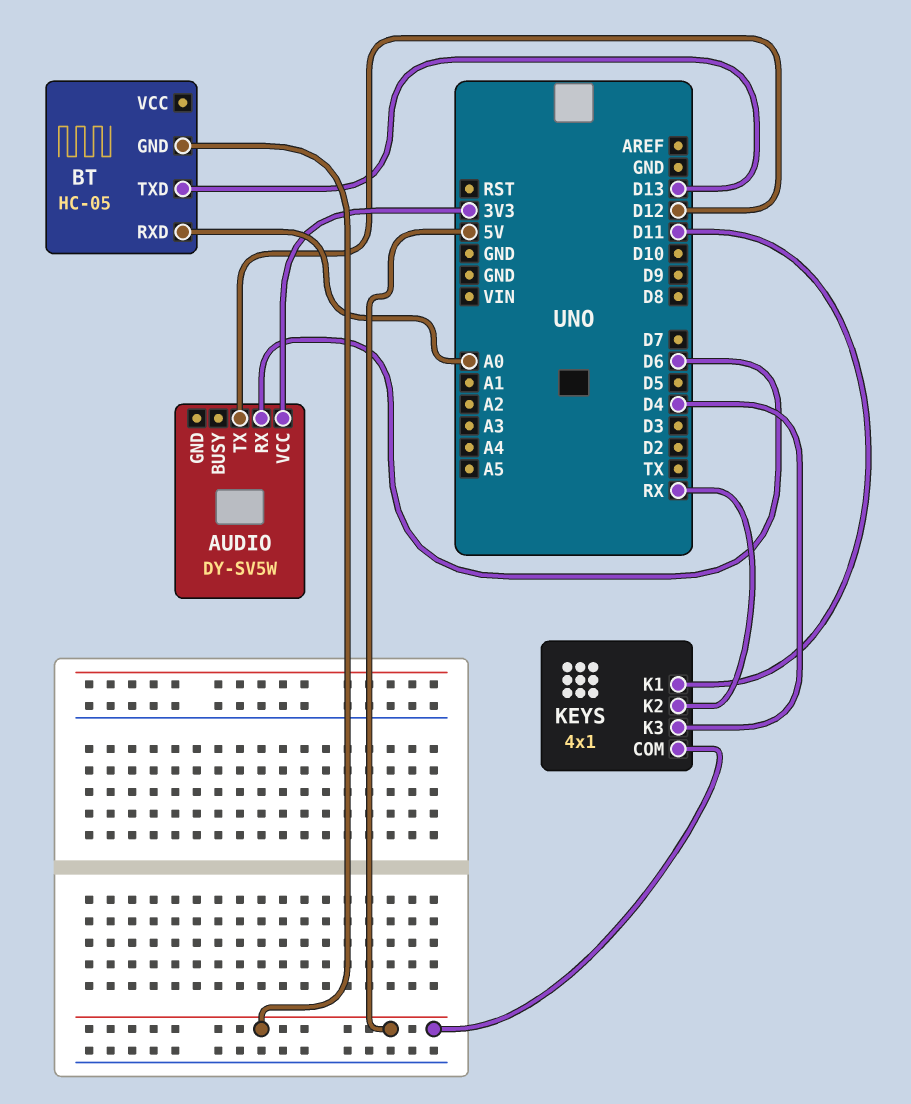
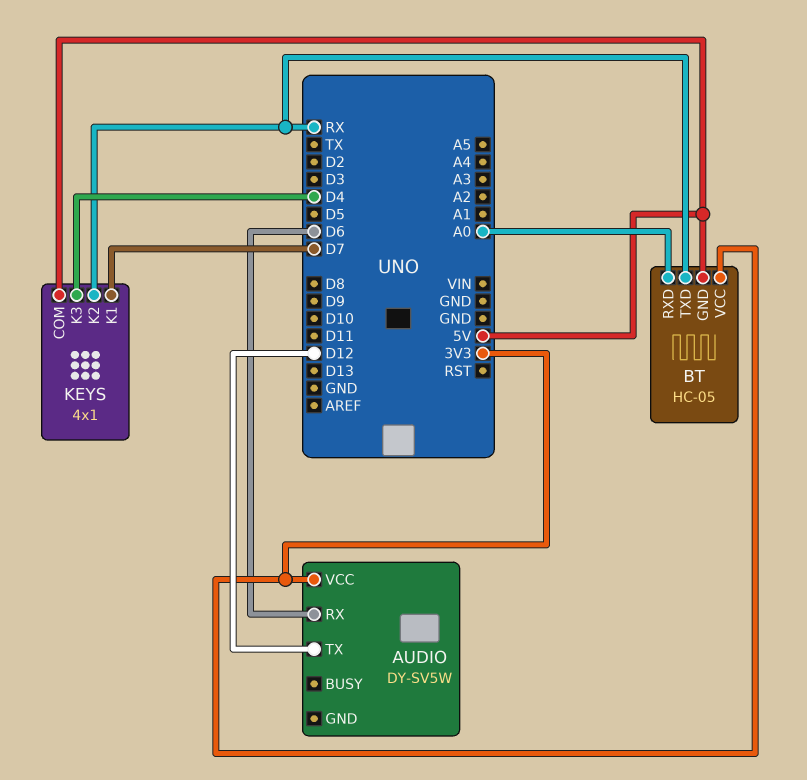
BT pin TXD: D13 -> RX
BT pin VCC: none -> 3V3
KEYS pin K1: D11 -> D7

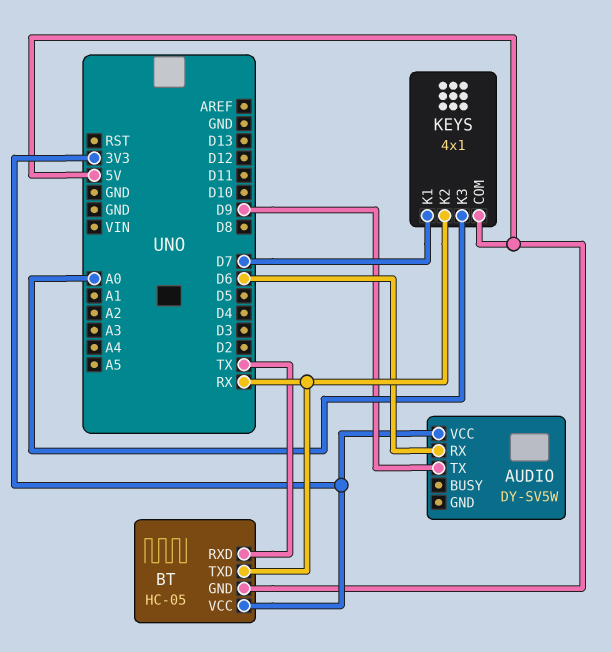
AUDIO pin TX: D12 -> D9
BT pin RXD: A0 -> TX
KEYS pin K3: D4 -> A0

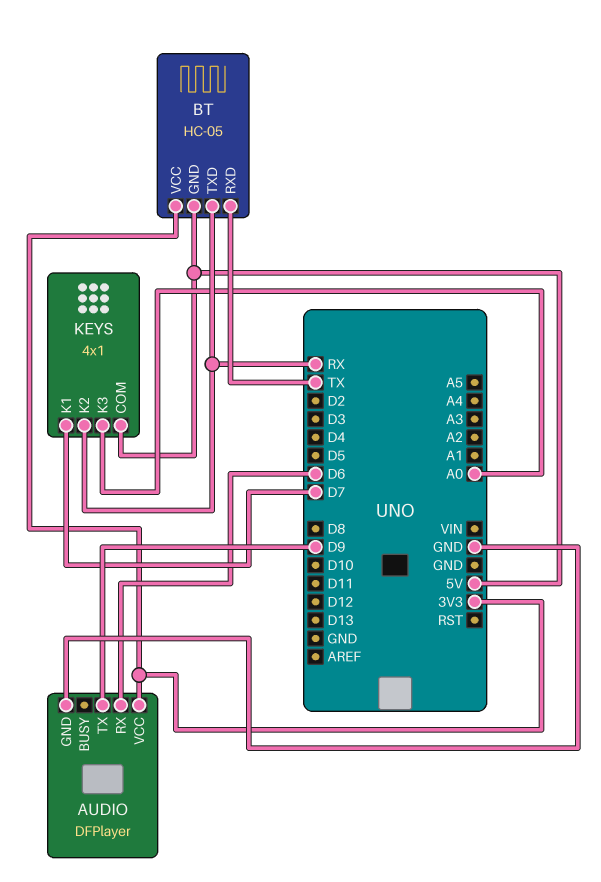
AUDIO: DY-SV5W -> DFPlayer
AUDIO pin GND: none -> GND

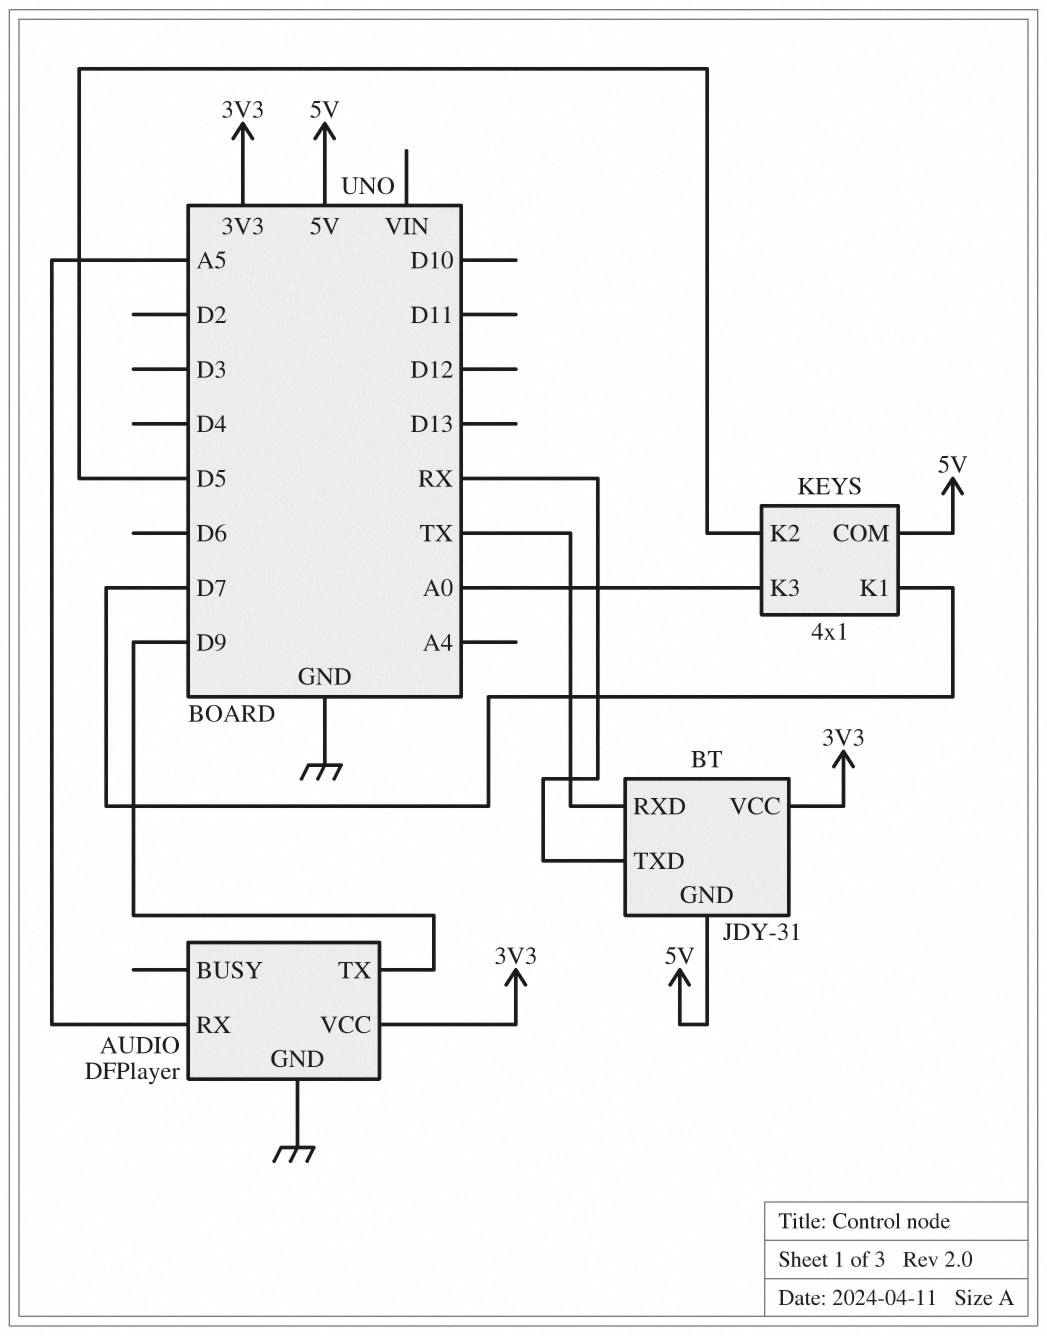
AUDIO pin RX: D6 -> A5
BT: HC-05 -> JDY-31
KEYS pin K2: RX -> D5

